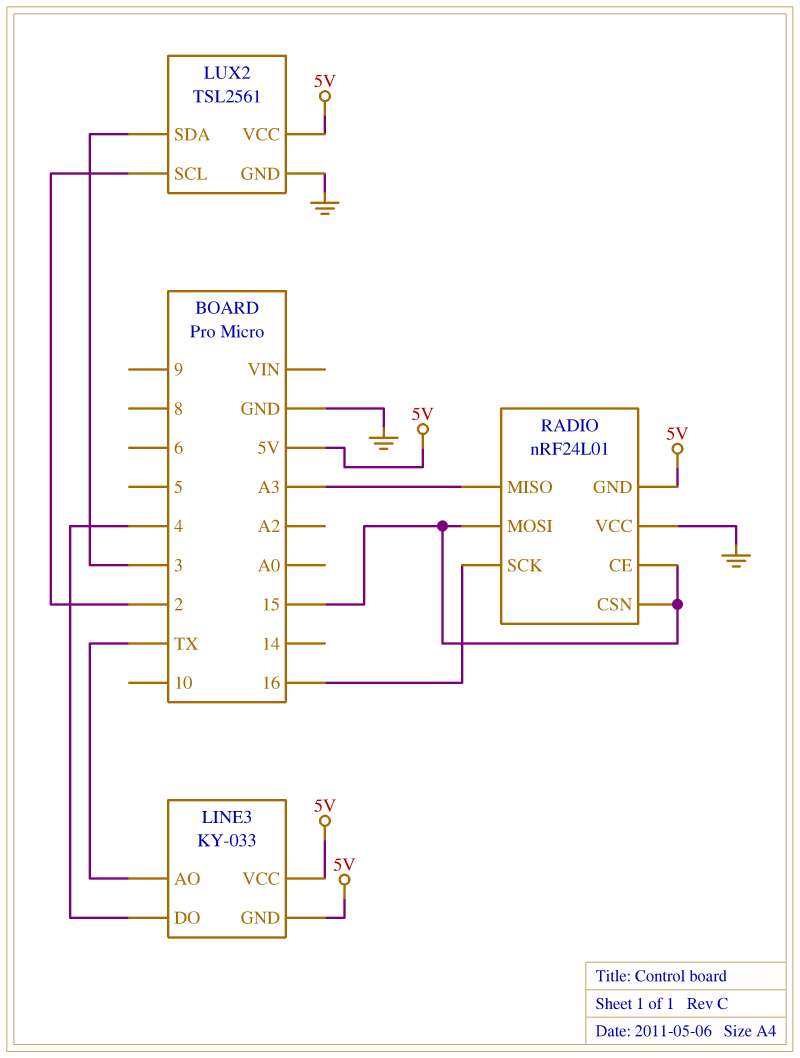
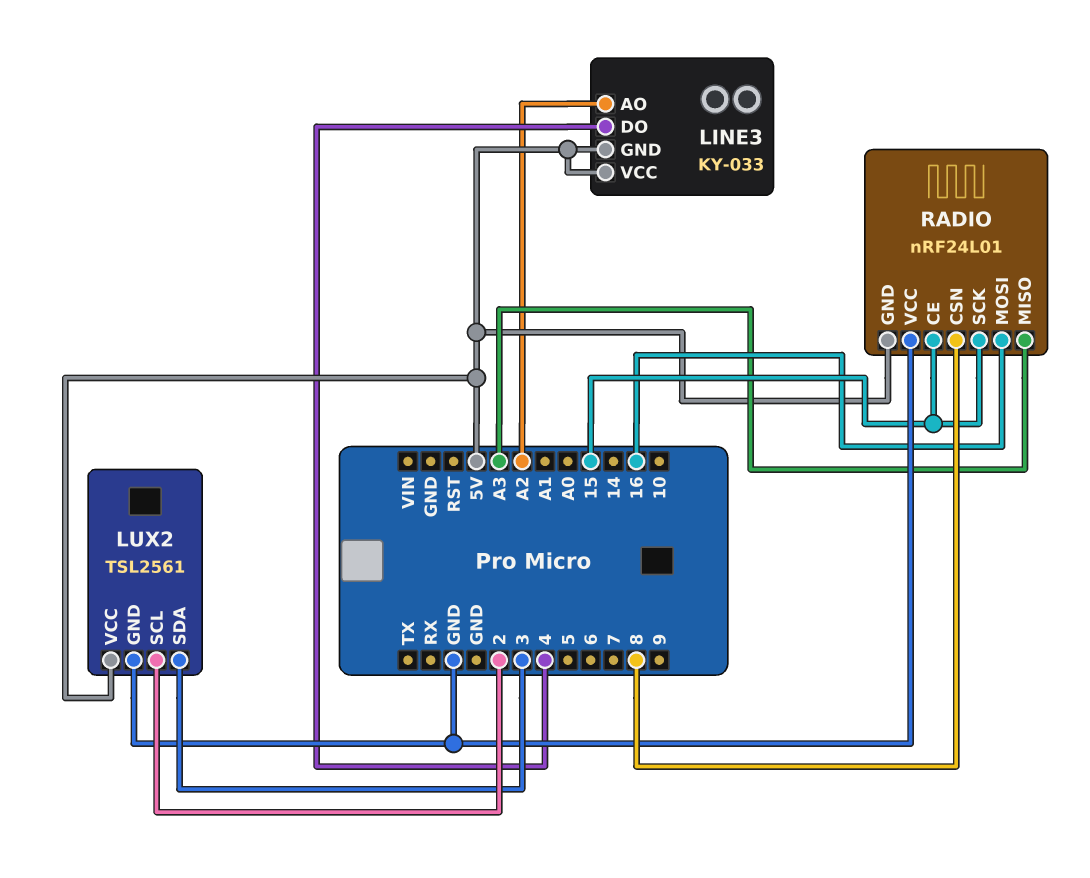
LINE3 pin AO: TX -> A2
RADIO pin CSN: 15 -> 8
RADIO pin MOSI: 15 -> 16
RADIO pin SCK: 16 -> 15

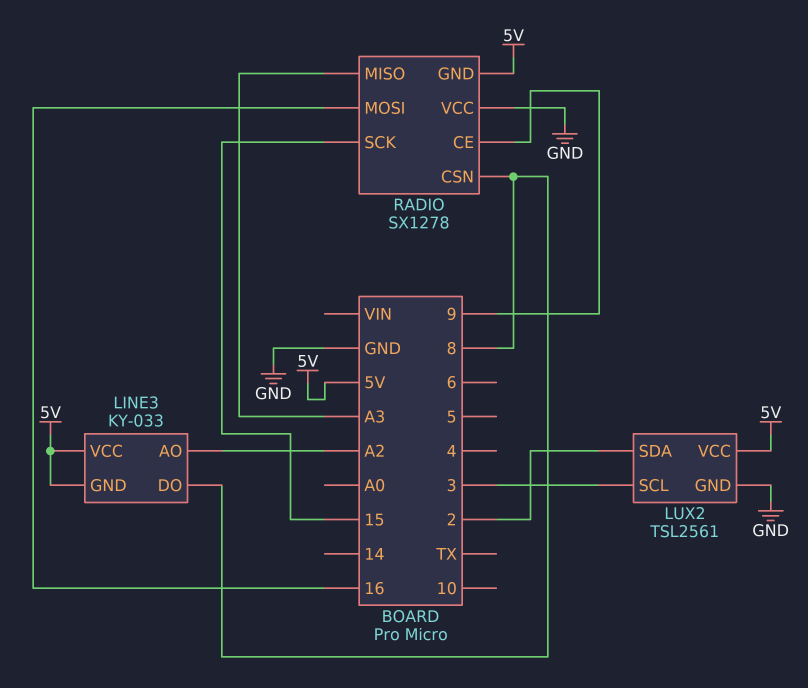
LINE3 pin DO: 4 -> 8
LUX2 pin SCL: 2 -> 3
LUX2 pin SDA: 3 -> 2
RADIO: nRF24L01 -> SX1278
RADIO pin CE: 15 -> 9

